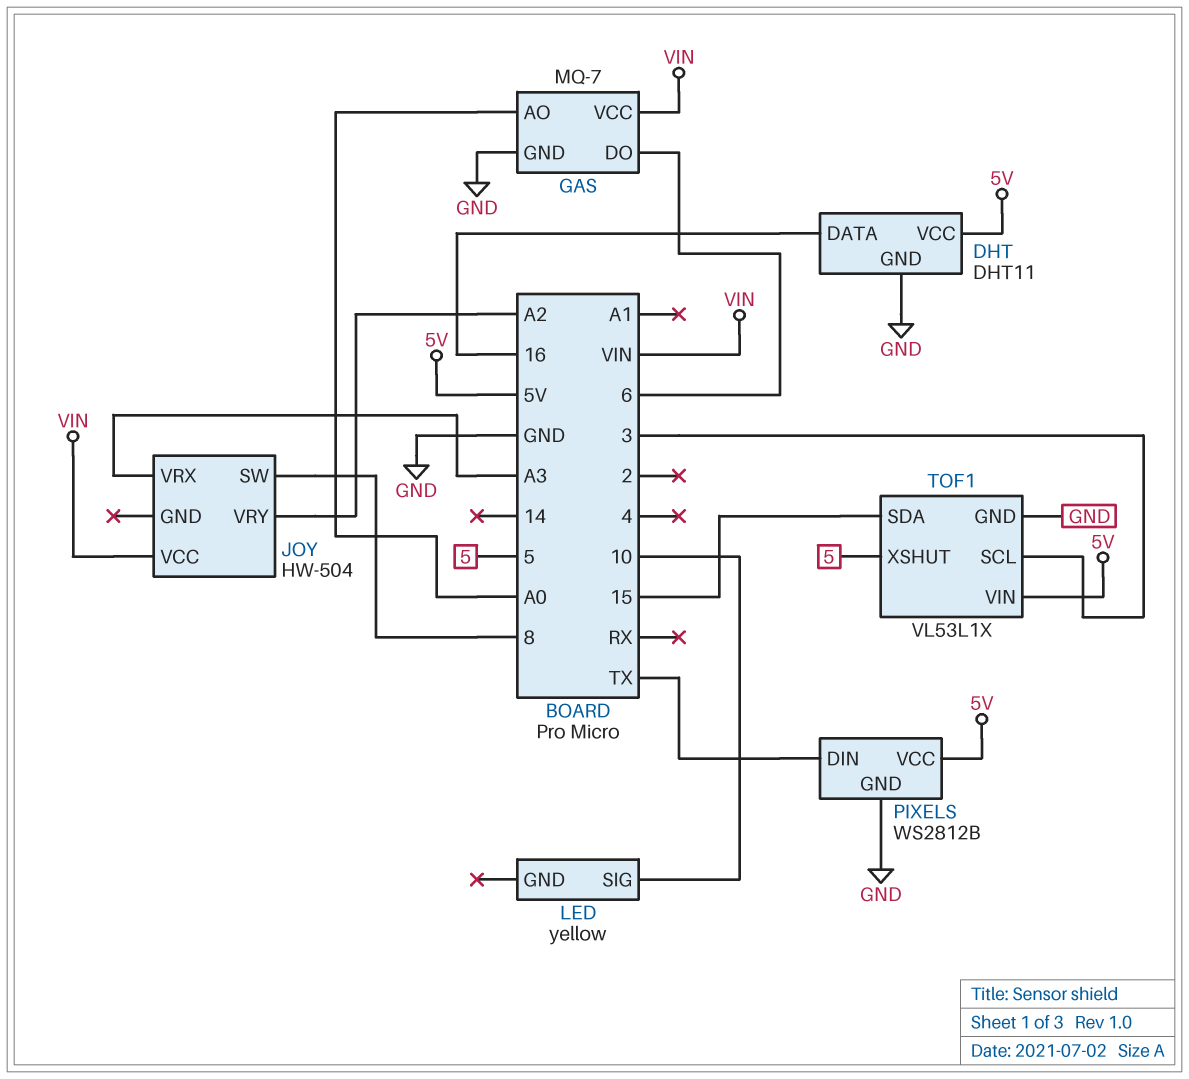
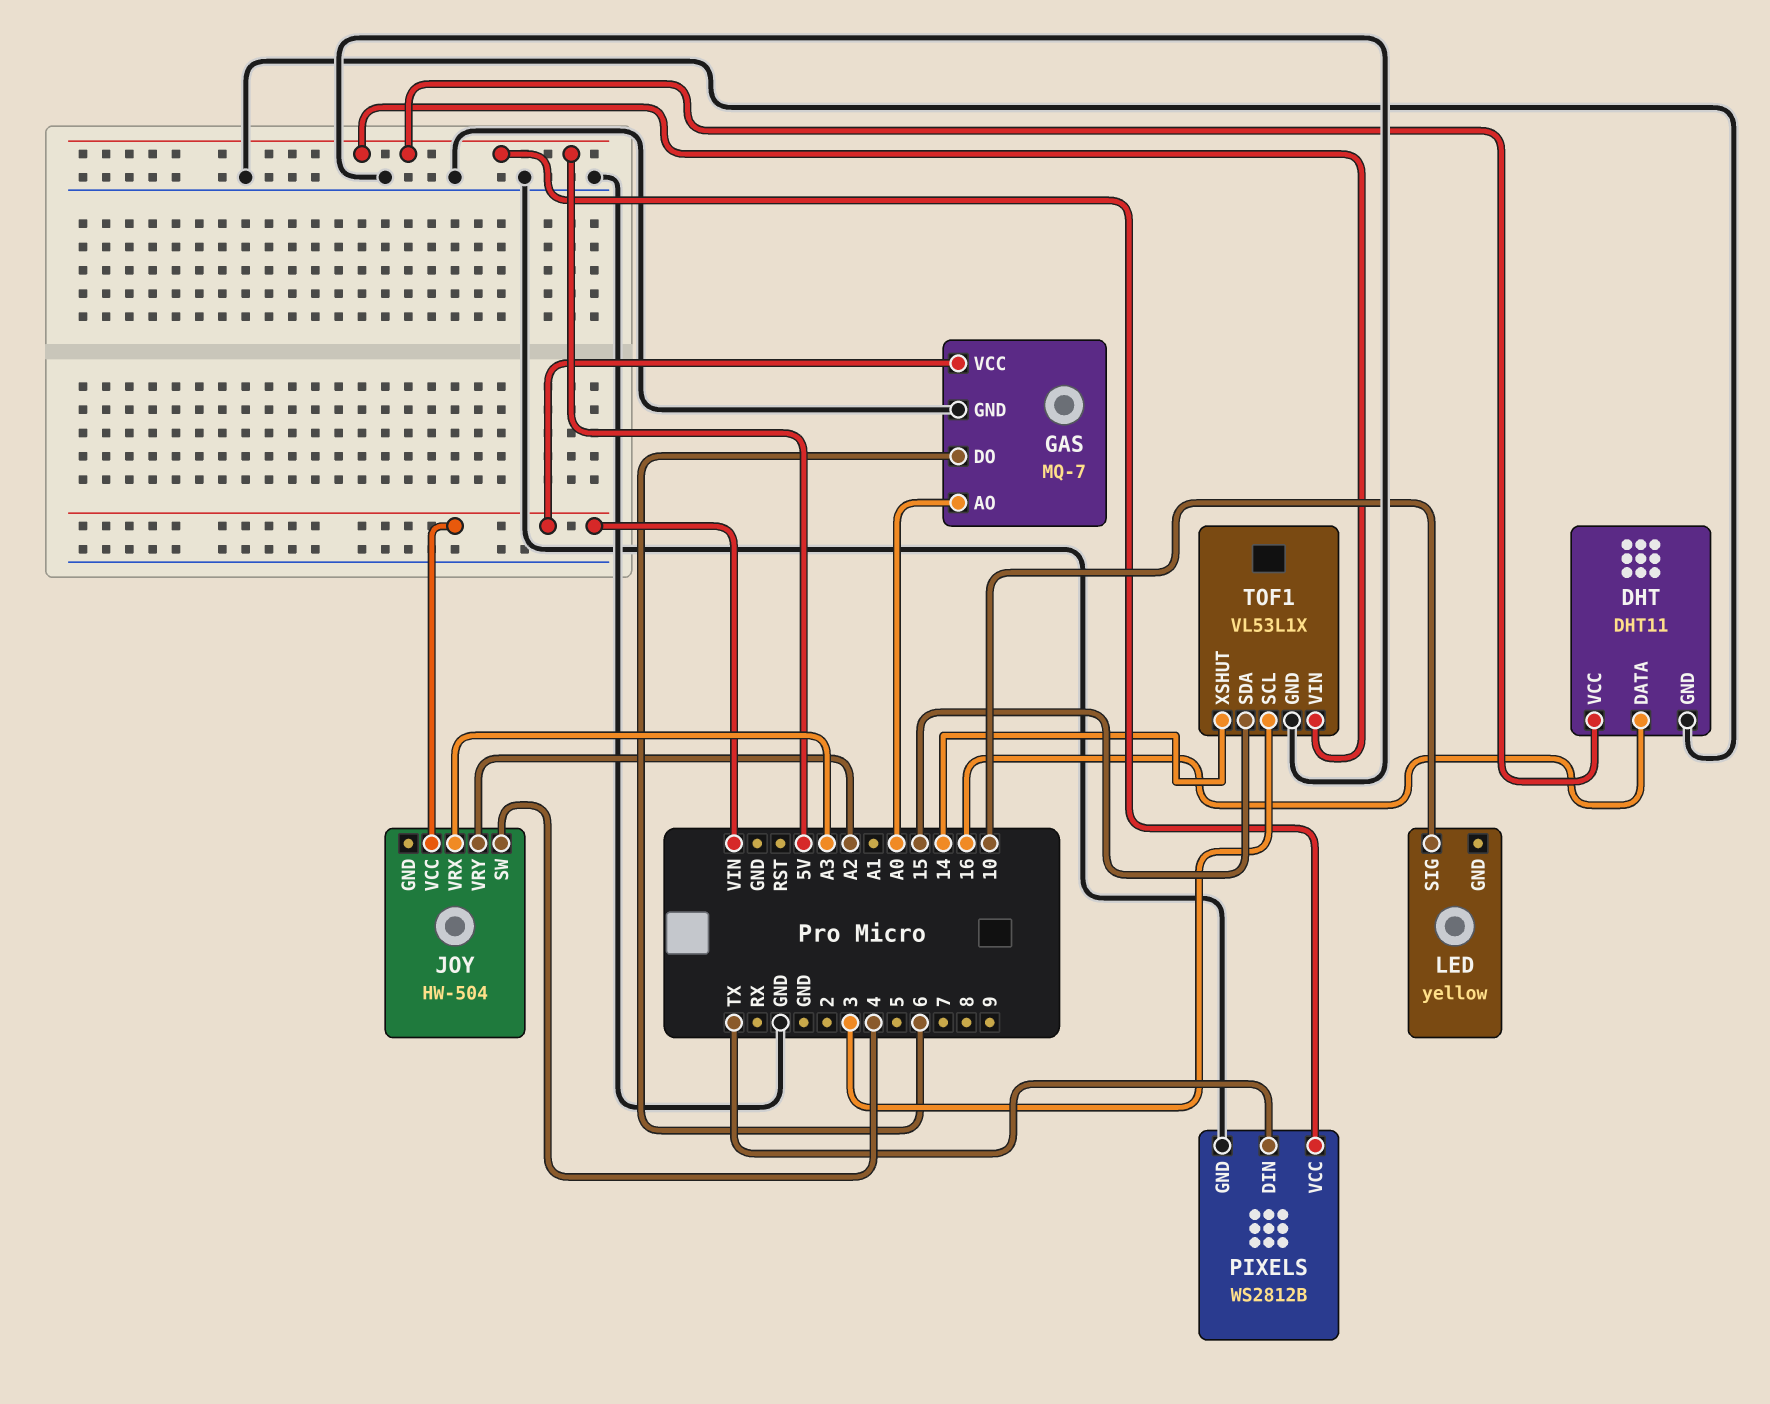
JOY pin SW: 8 -> 4
TOF1 pin XSHUT: 5 -> 14

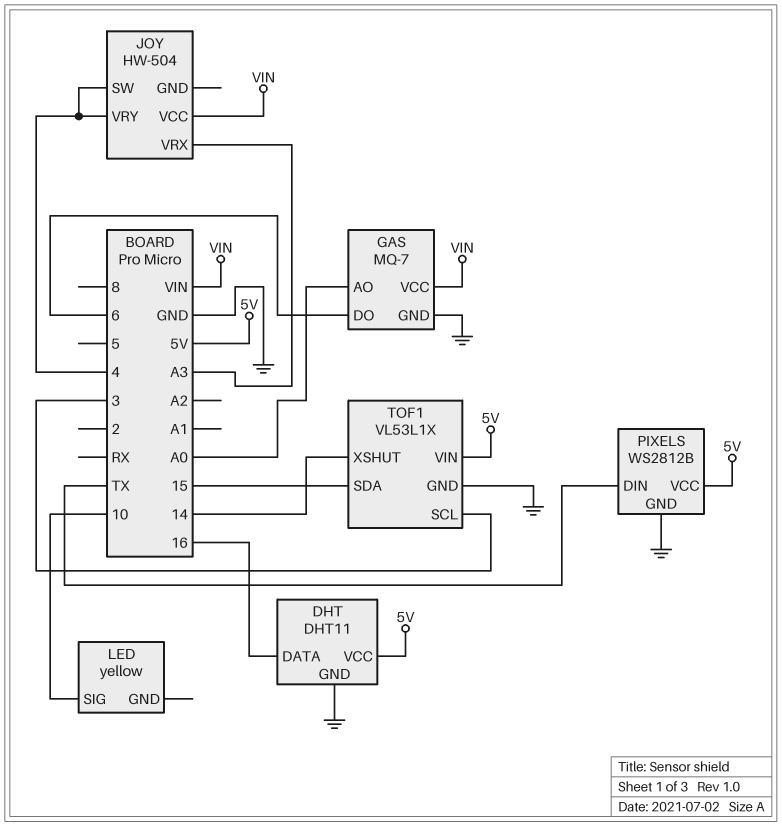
JOY pin VRY: A2 -> 4

